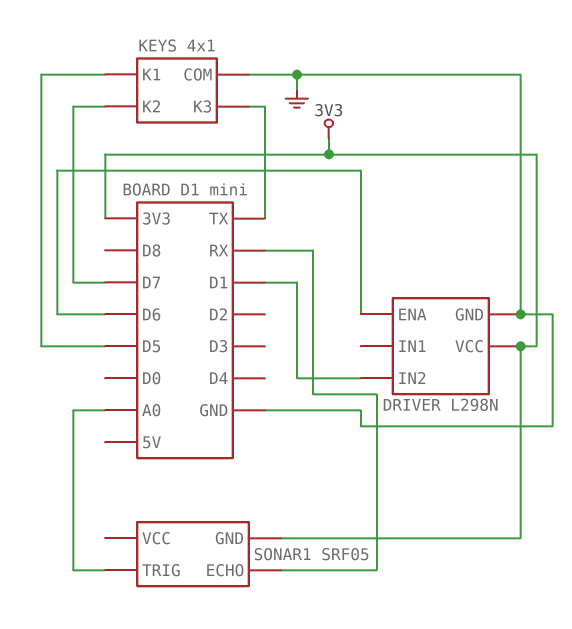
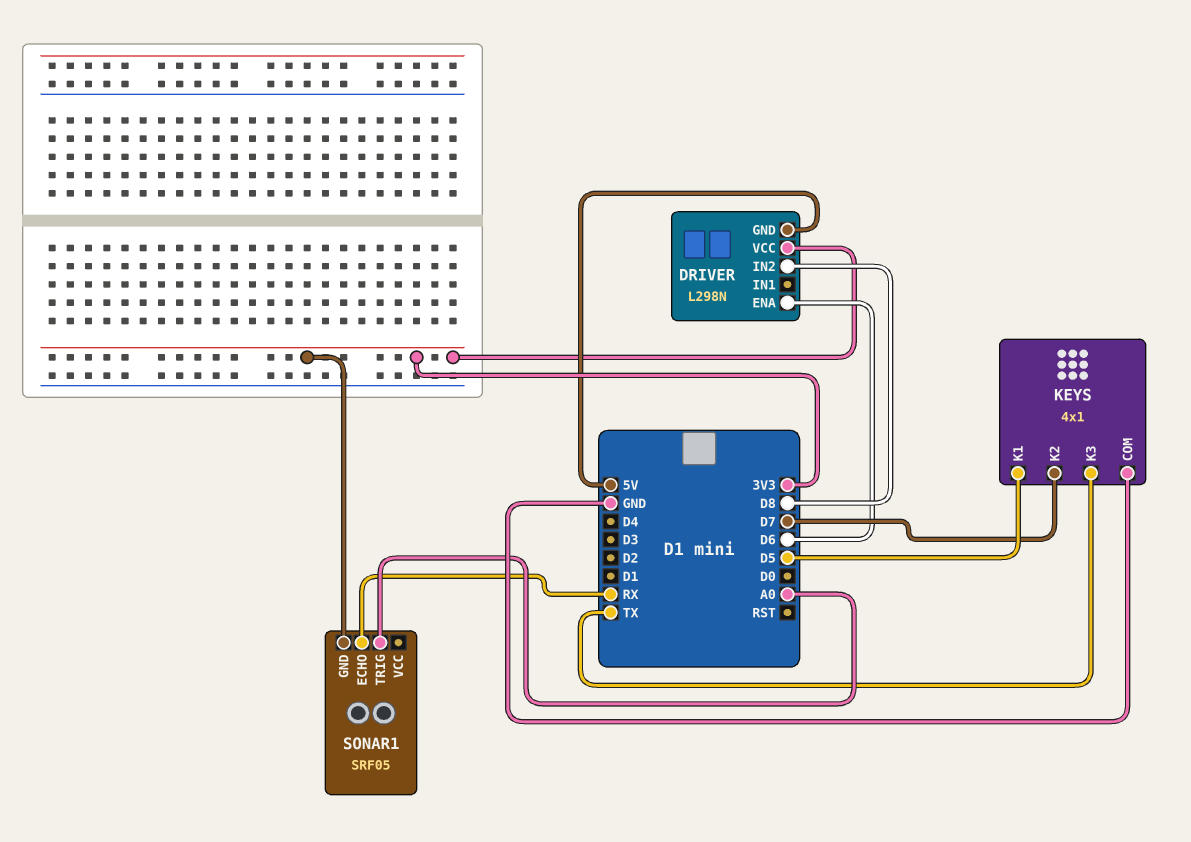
DRIVER pin GND: GND -> 5V
DRIVER pin IN2: D1 -> D8

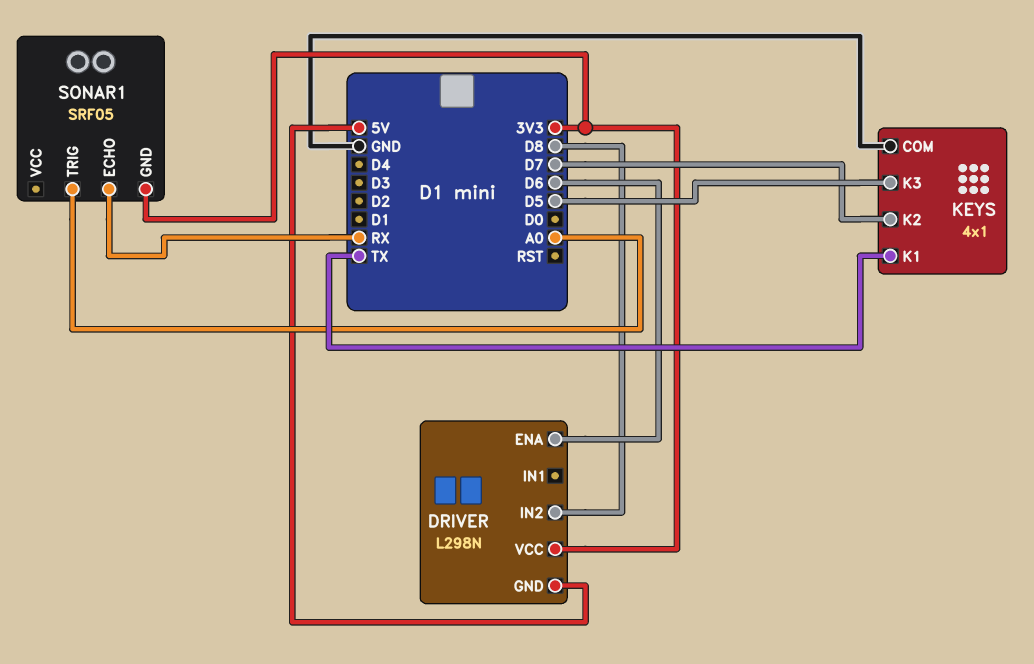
KEYS pin K1: D5 -> TX
KEYS pin K3: TX -> D5

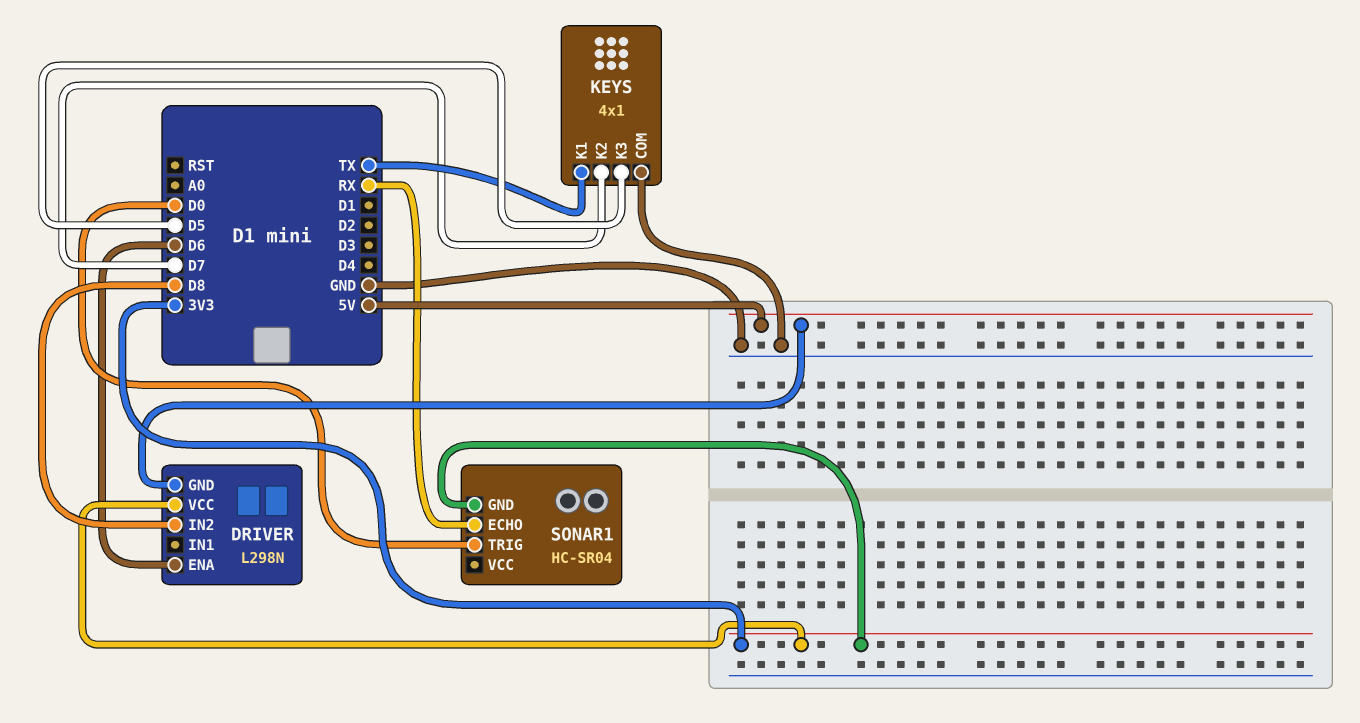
SONAR1: SRF05 -> HC-SR04
SONAR1 pin TRIG: A0 -> D0

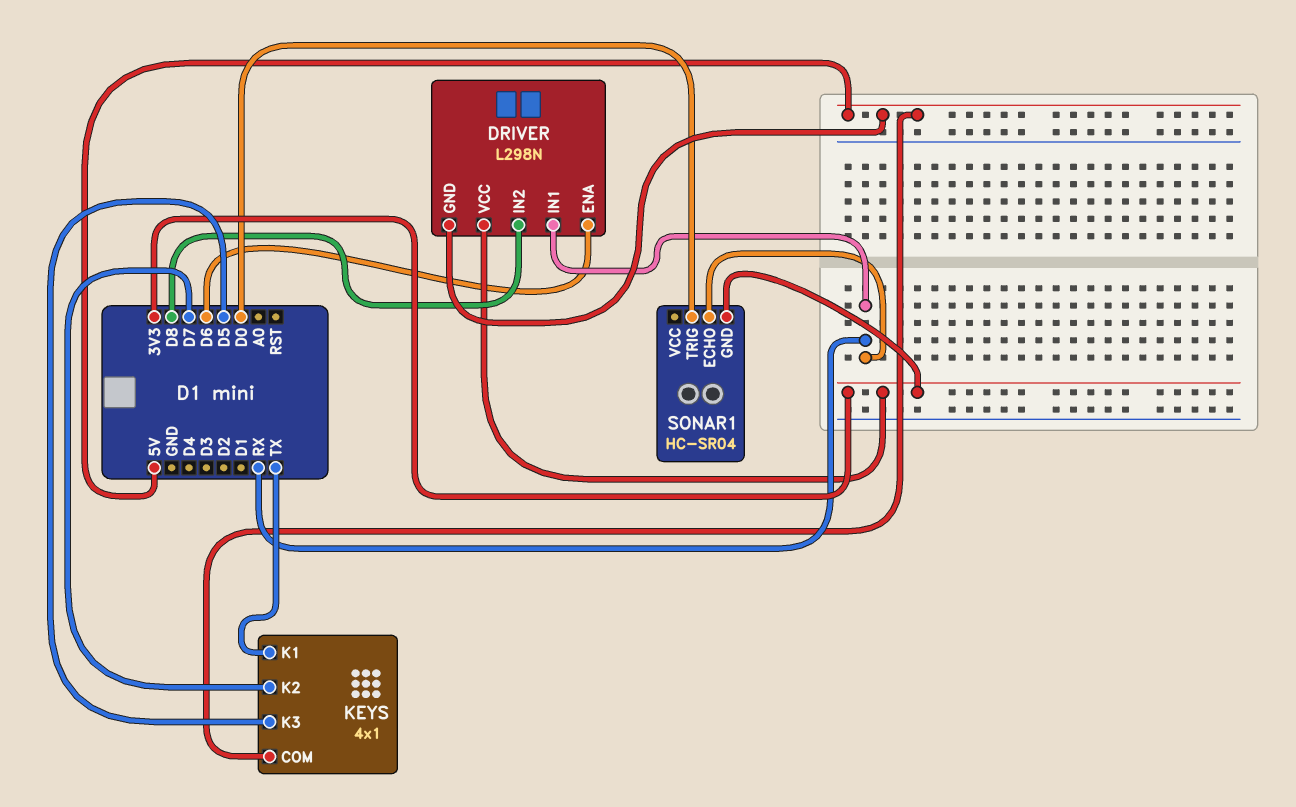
DRIVER pin IN1: none -> RX
KEYS pin COM: GND -> 5V

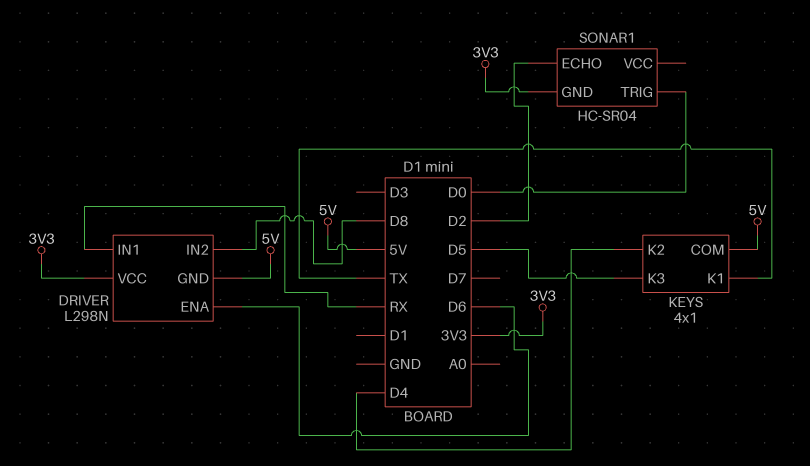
KEYS pin K2: D7 -> D4
SONAR1 pin ECHO: RX -> D2

